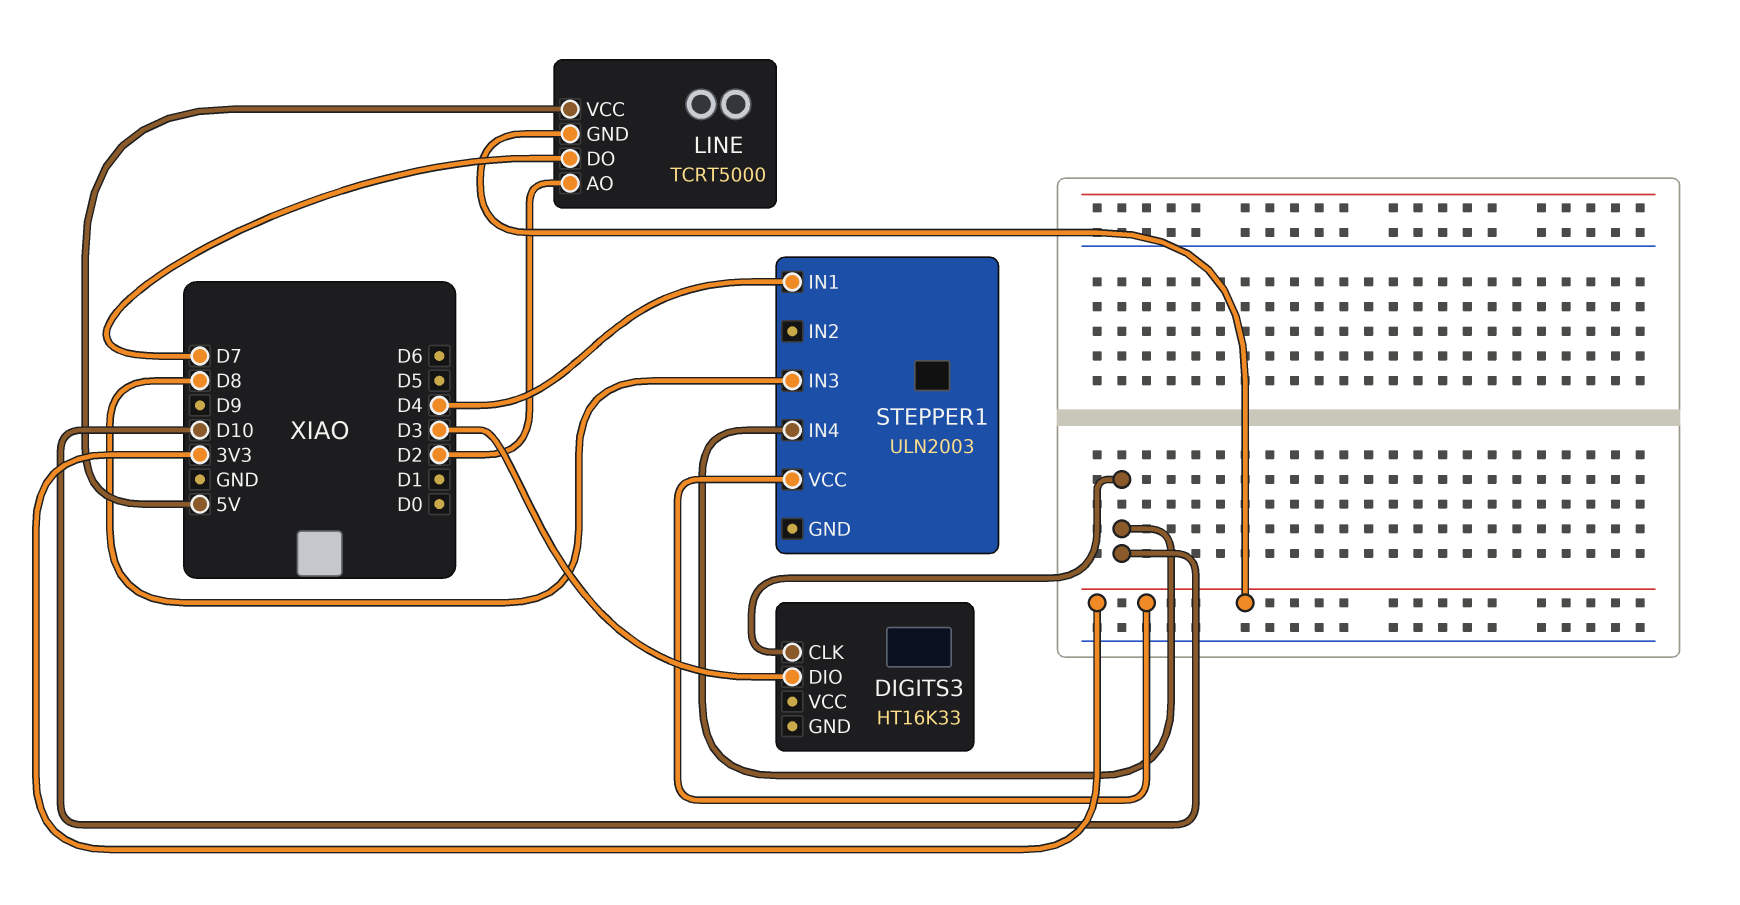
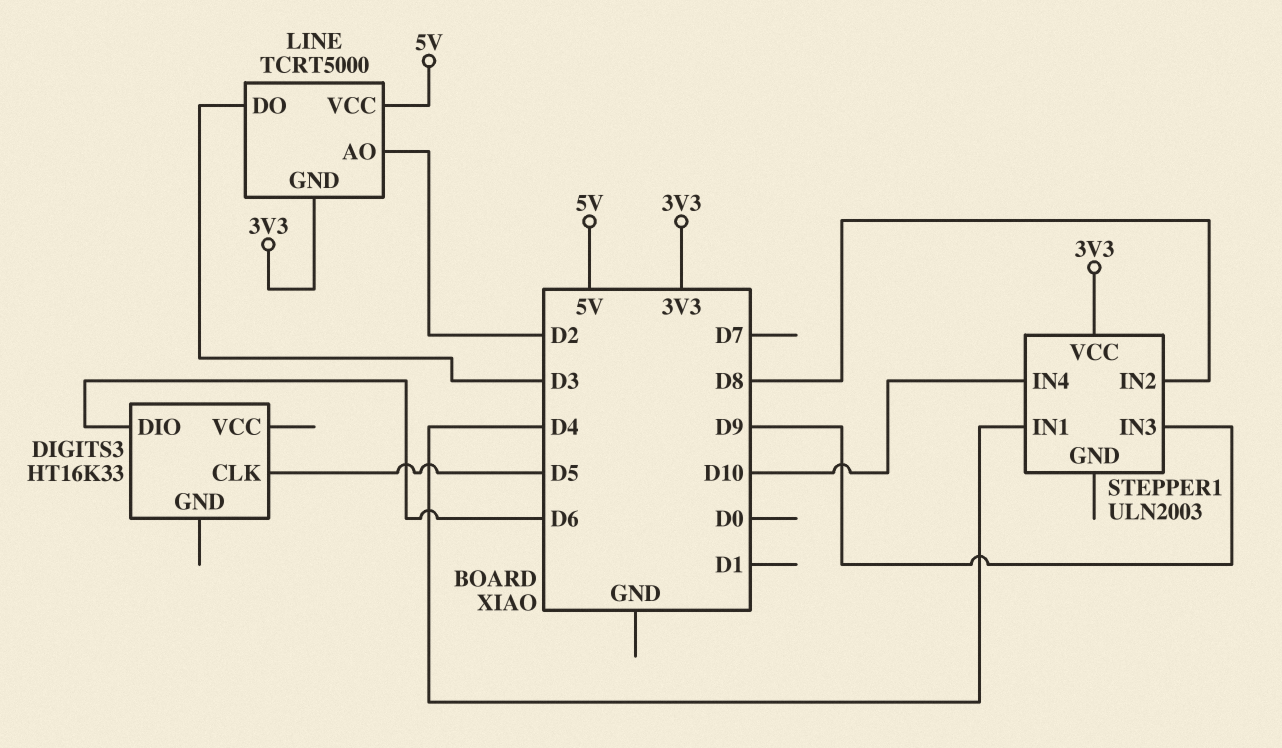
DIGITS3 pin CLK: D10 -> D5
DIGITS3 pin DIO: D3 -> D6
LINE pin DO: D7 -> D3
STEPPER1 pin IN2: none -> D8
STEPPER1 pin IN3: D8 -> D9

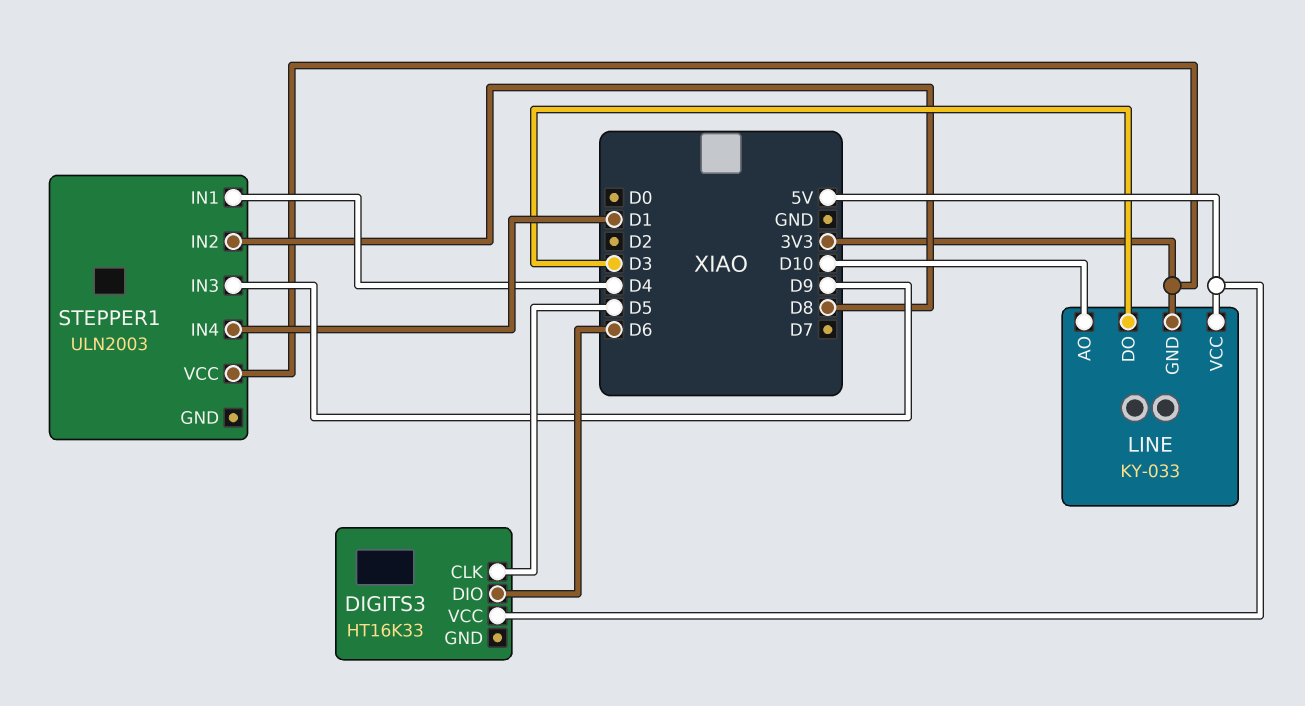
DIGITS3 pin VCC: none -> 5V
LINE: TCRT5000 -> KY-033
LINE pin AO: D2 -> D10
STEPPER1 pin IN4: D10 -> D1

